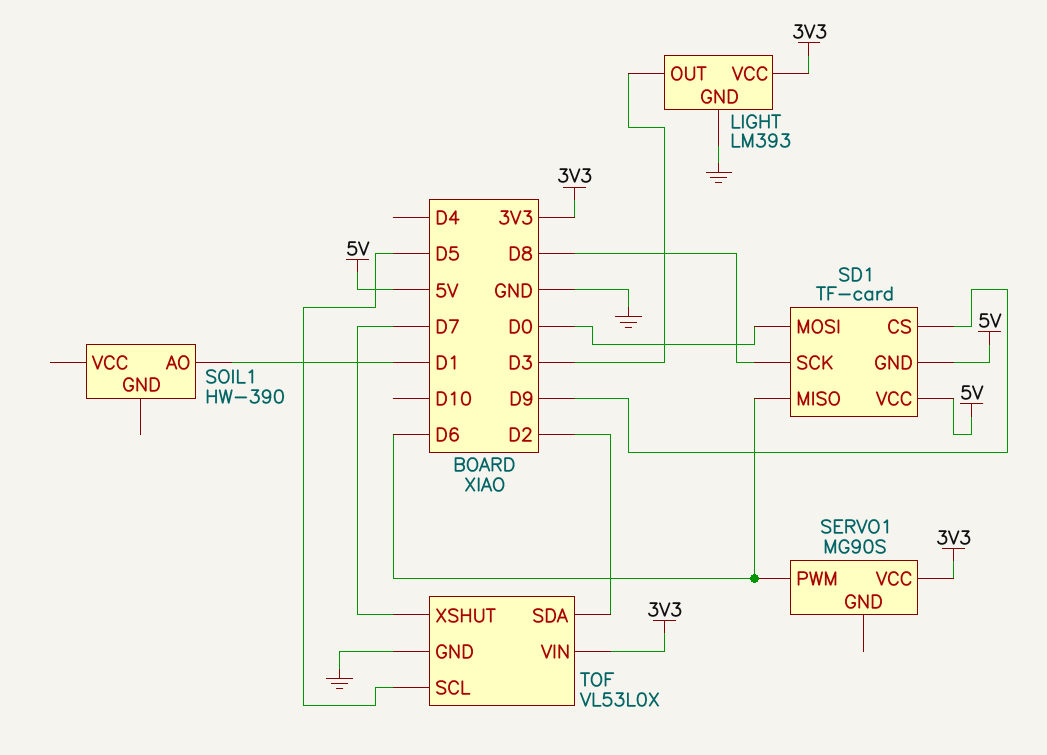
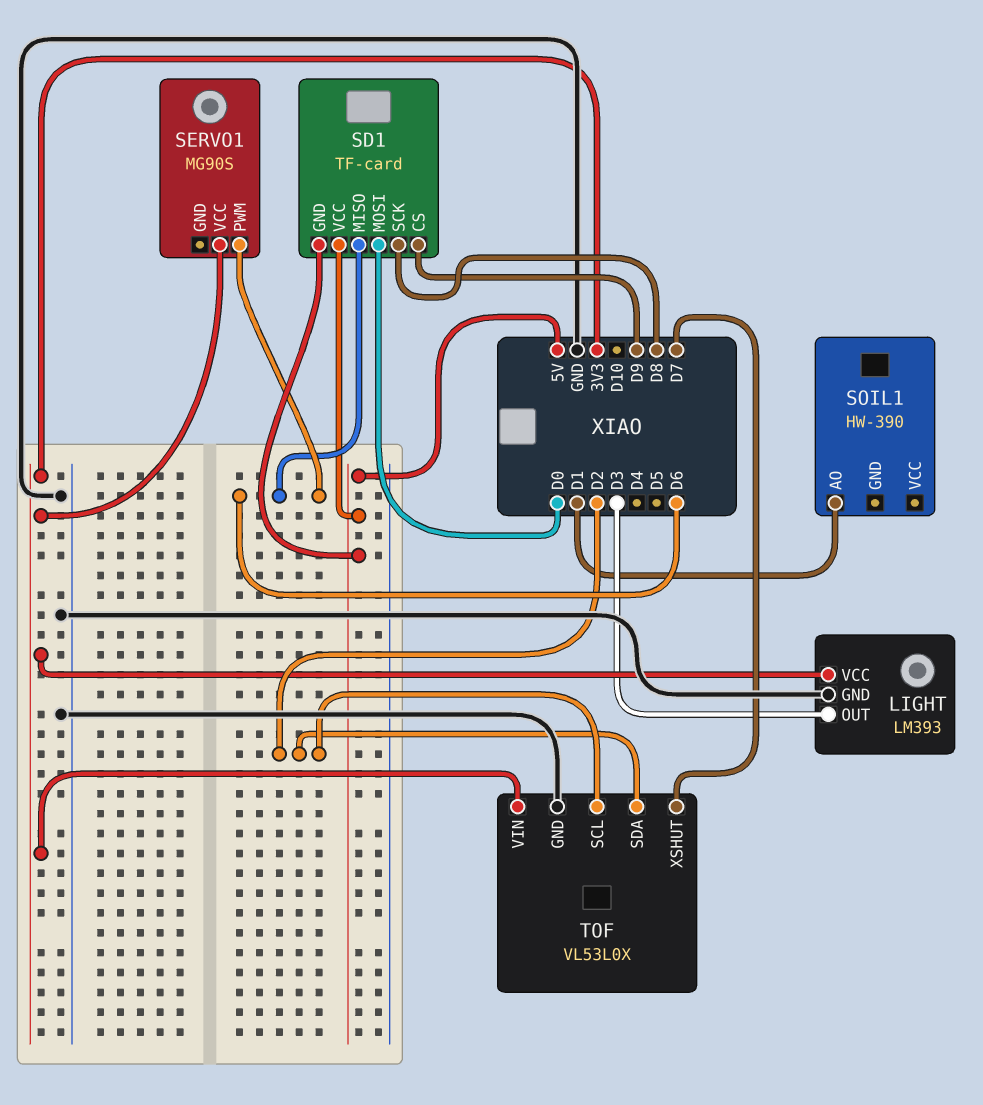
TOF pin SCL: D5 -> D2

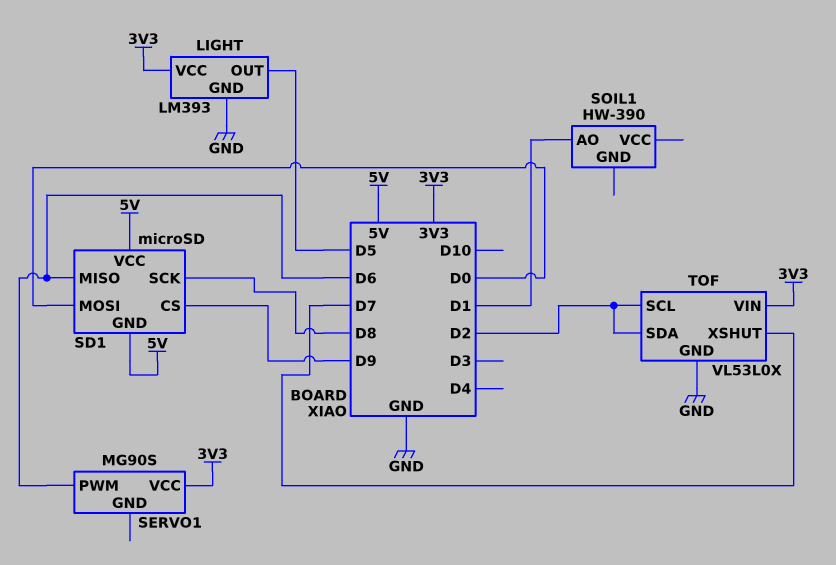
LIGHT pin OUT: D3 -> D5
SD1: TF-card -> microSD

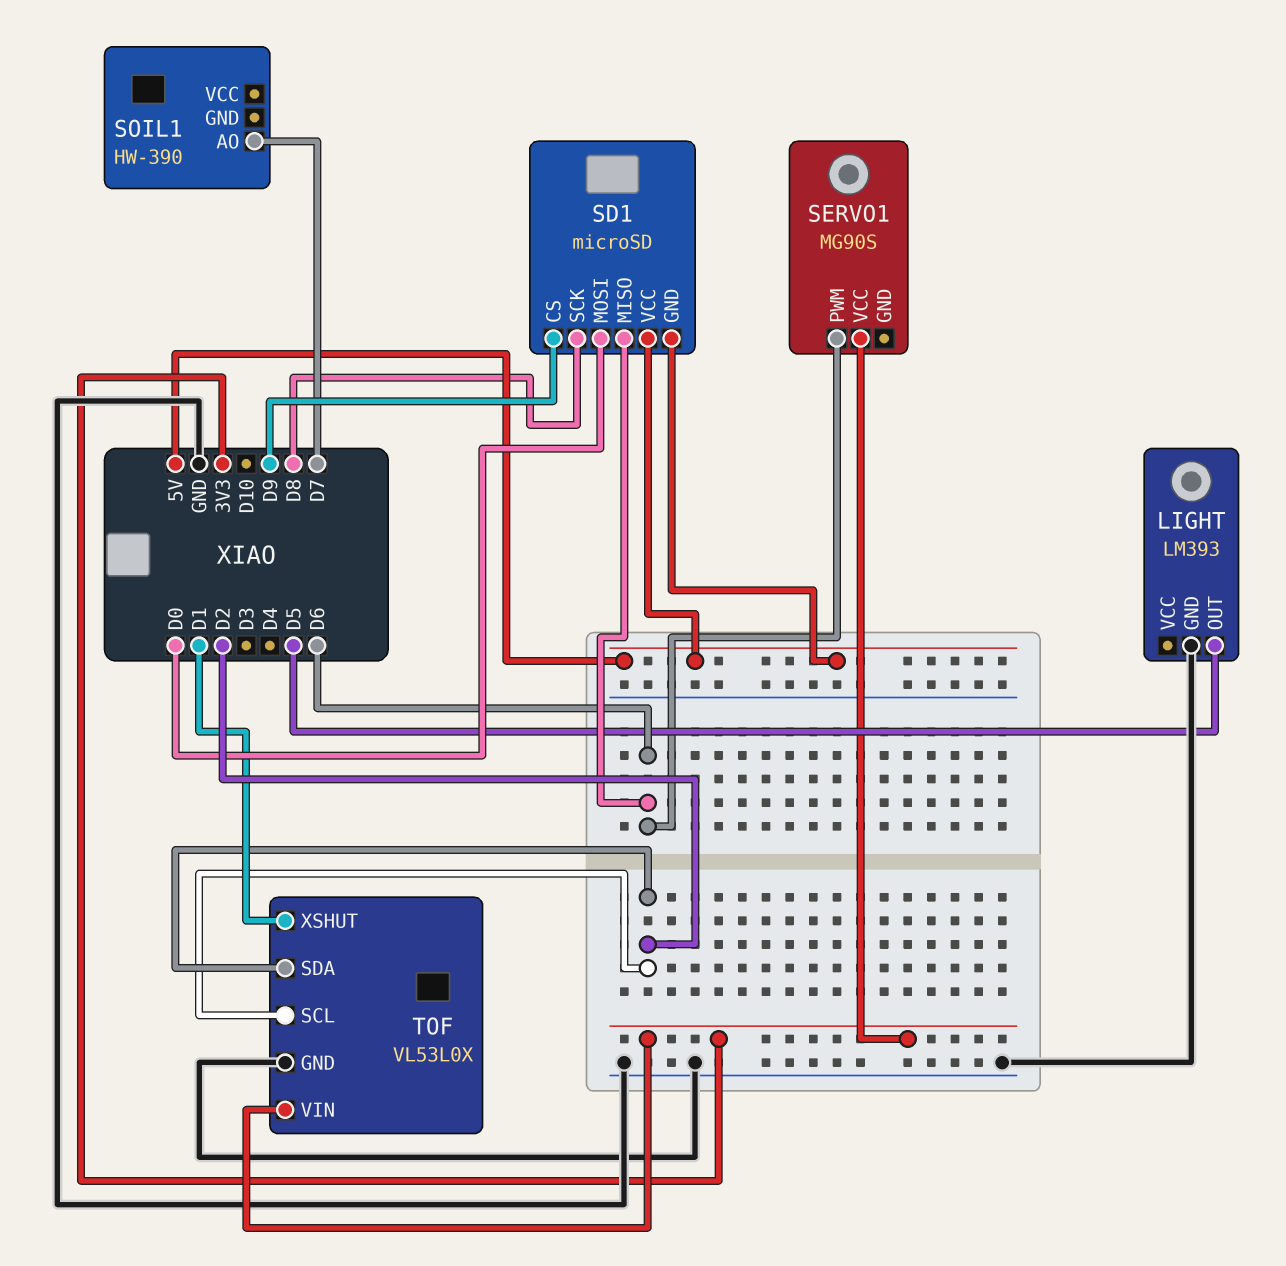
LIGHT pin VCC: 3V3 -> none
SOIL1 pin AO: D1 -> D7
TOF pin XSHUT: D7 -> D1

